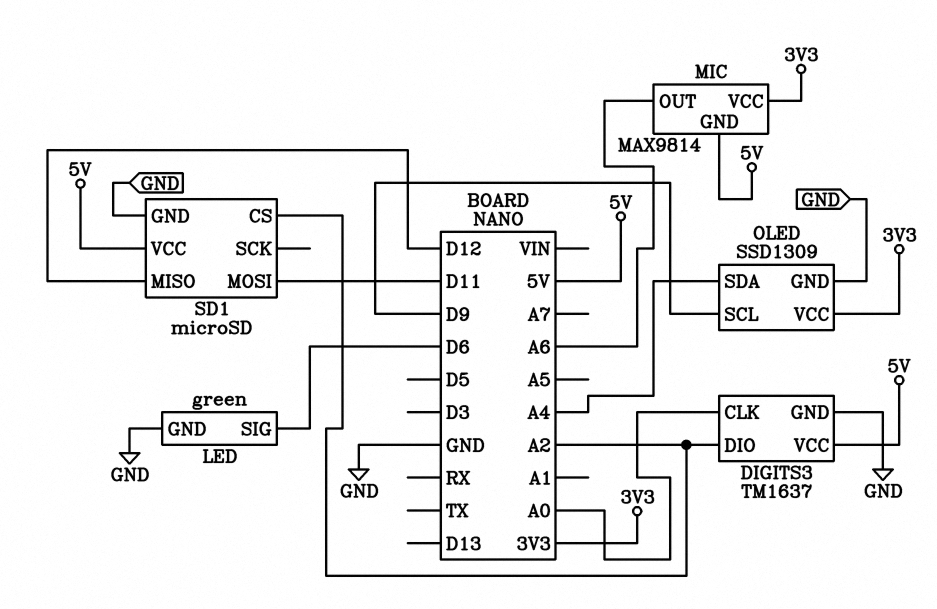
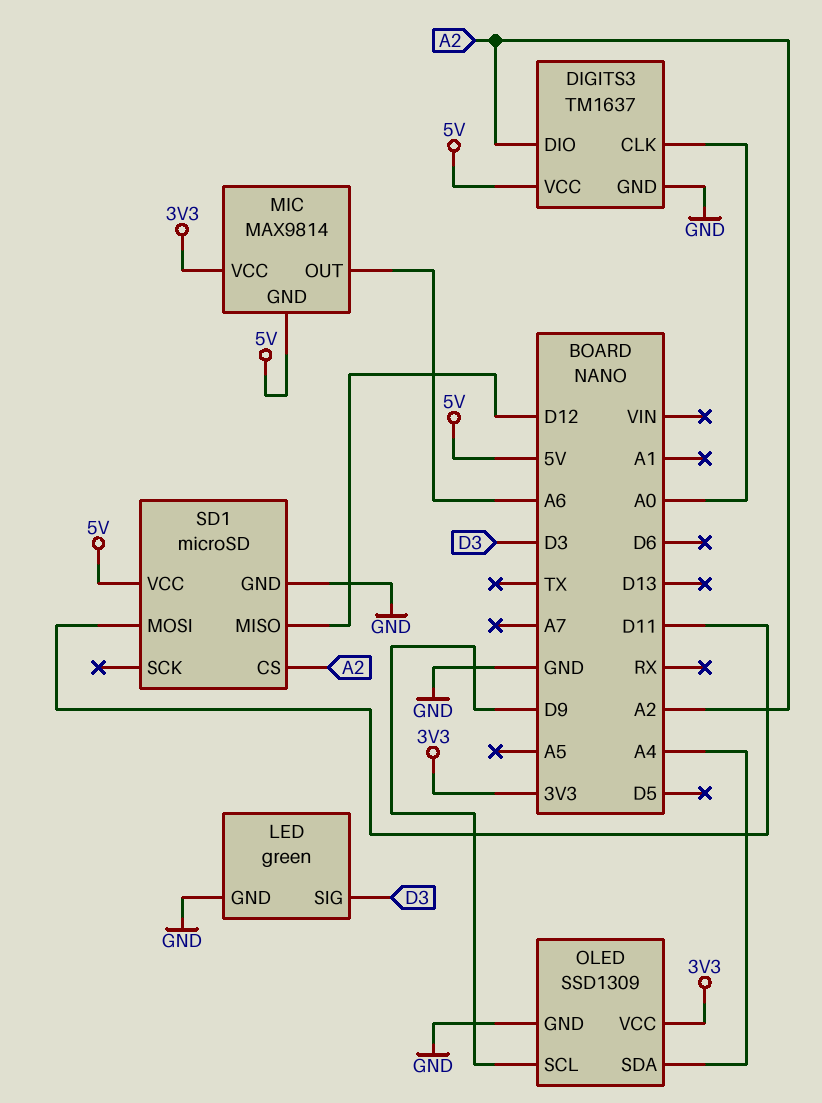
LED pin SIG: D6 -> D3

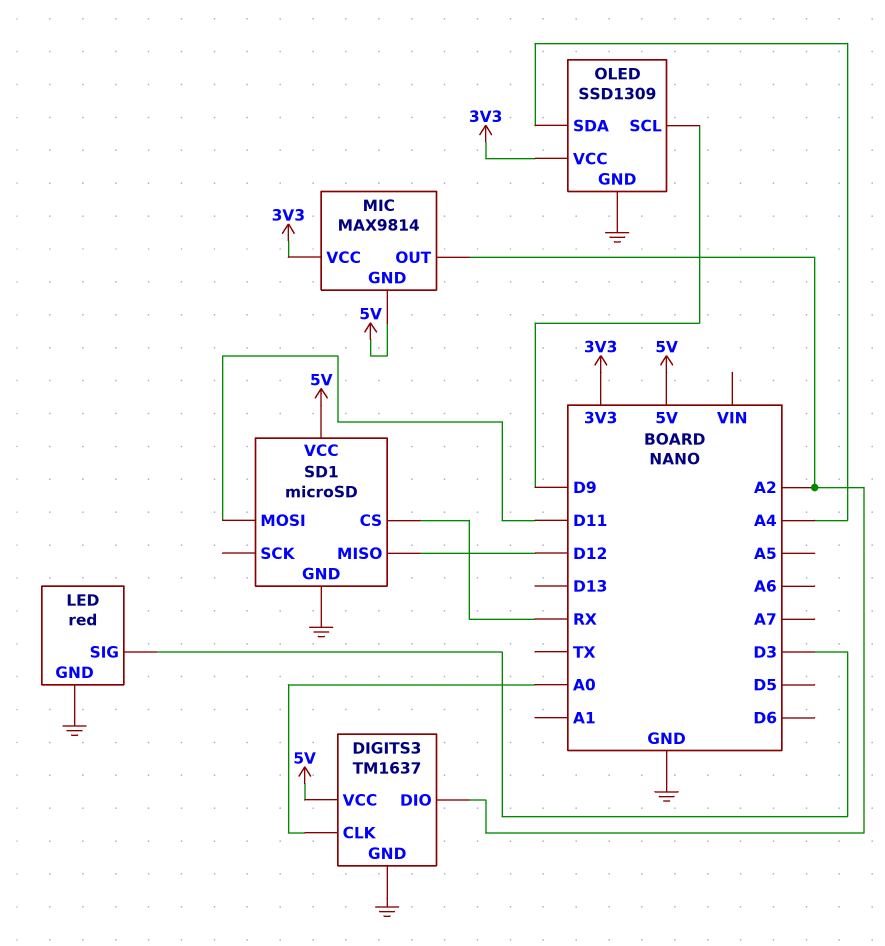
LED: green -> red
MIC pin OUT: A6 -> A2
SD1 pin CS: A2 -> RX

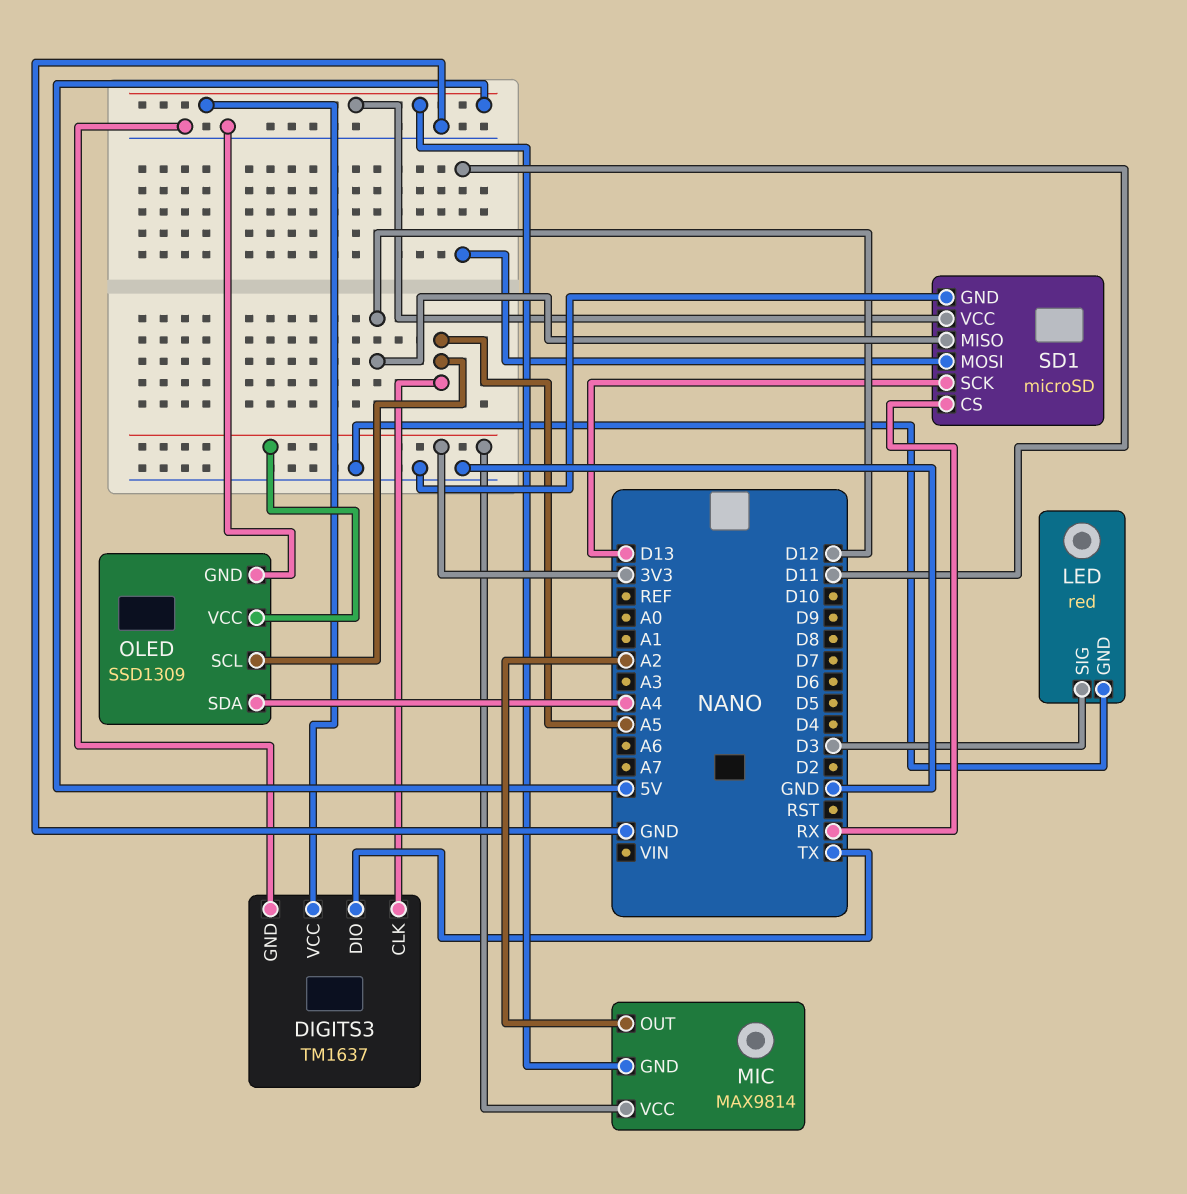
DIGITS3 pin CLK: A0 -> A5
DIGITS3 pin DIO: A2 -> TX
OLED pin SCL: D9 -> A5
SD1 pin SCK: none -> D13

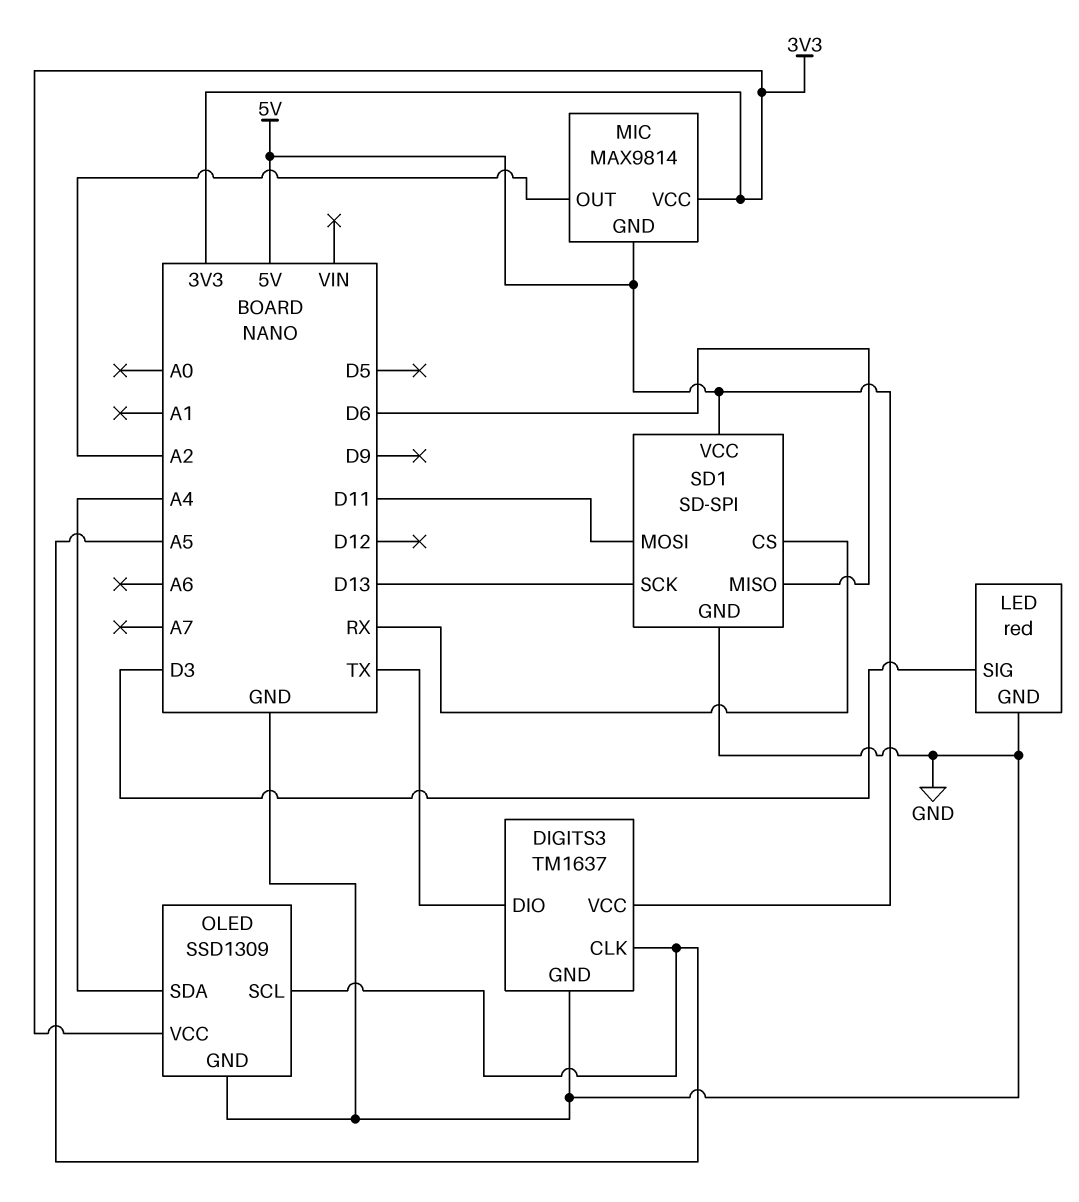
SD1: microSD -> SD-SPI
SD1 pin MISO: D12 -> D6

